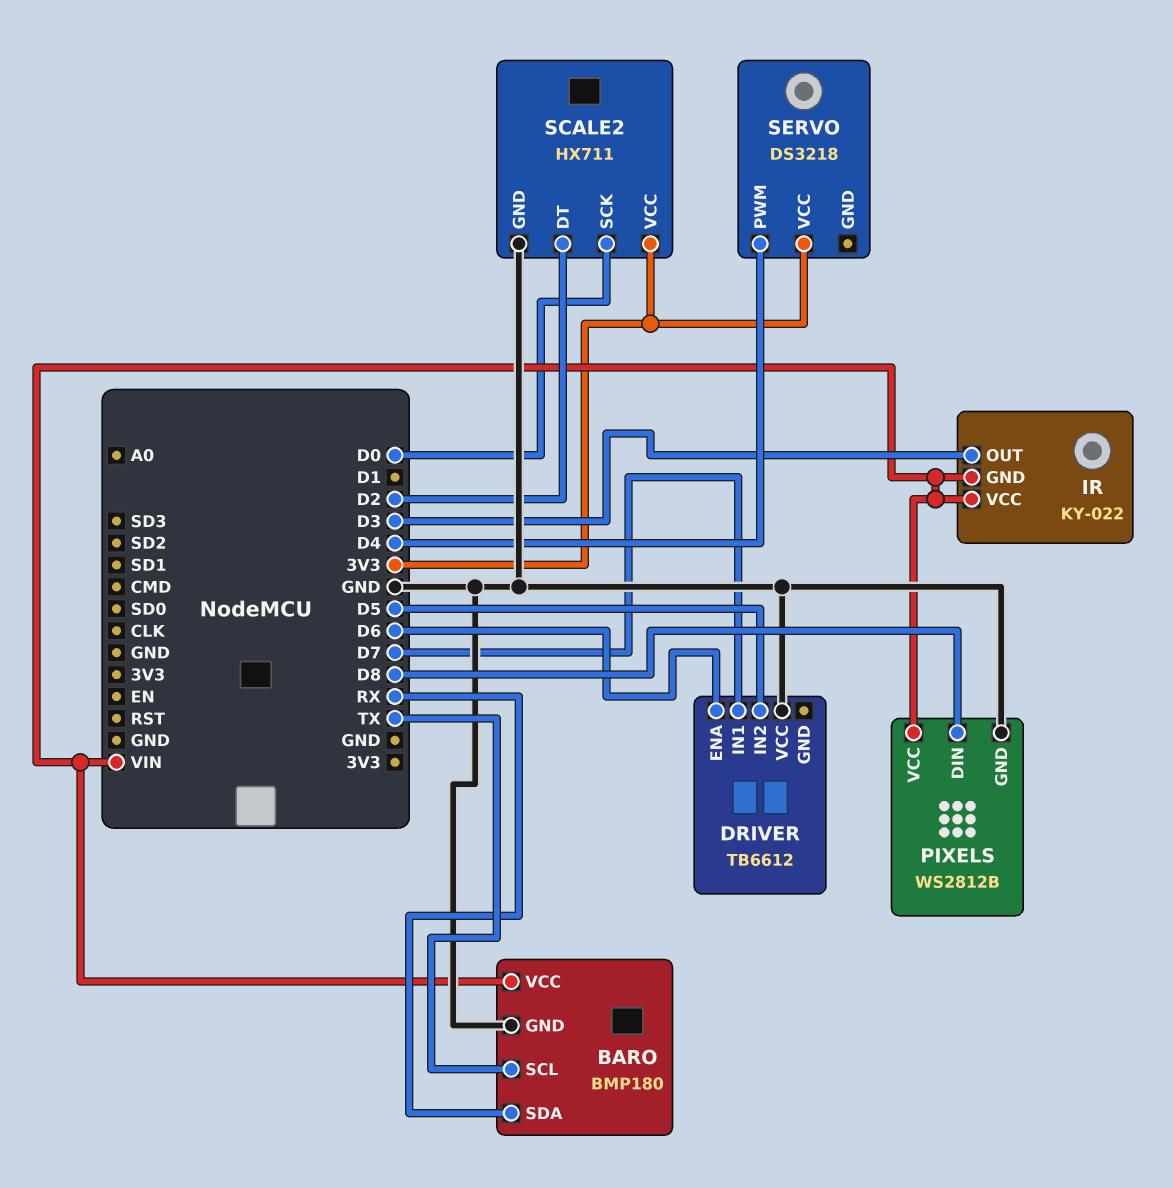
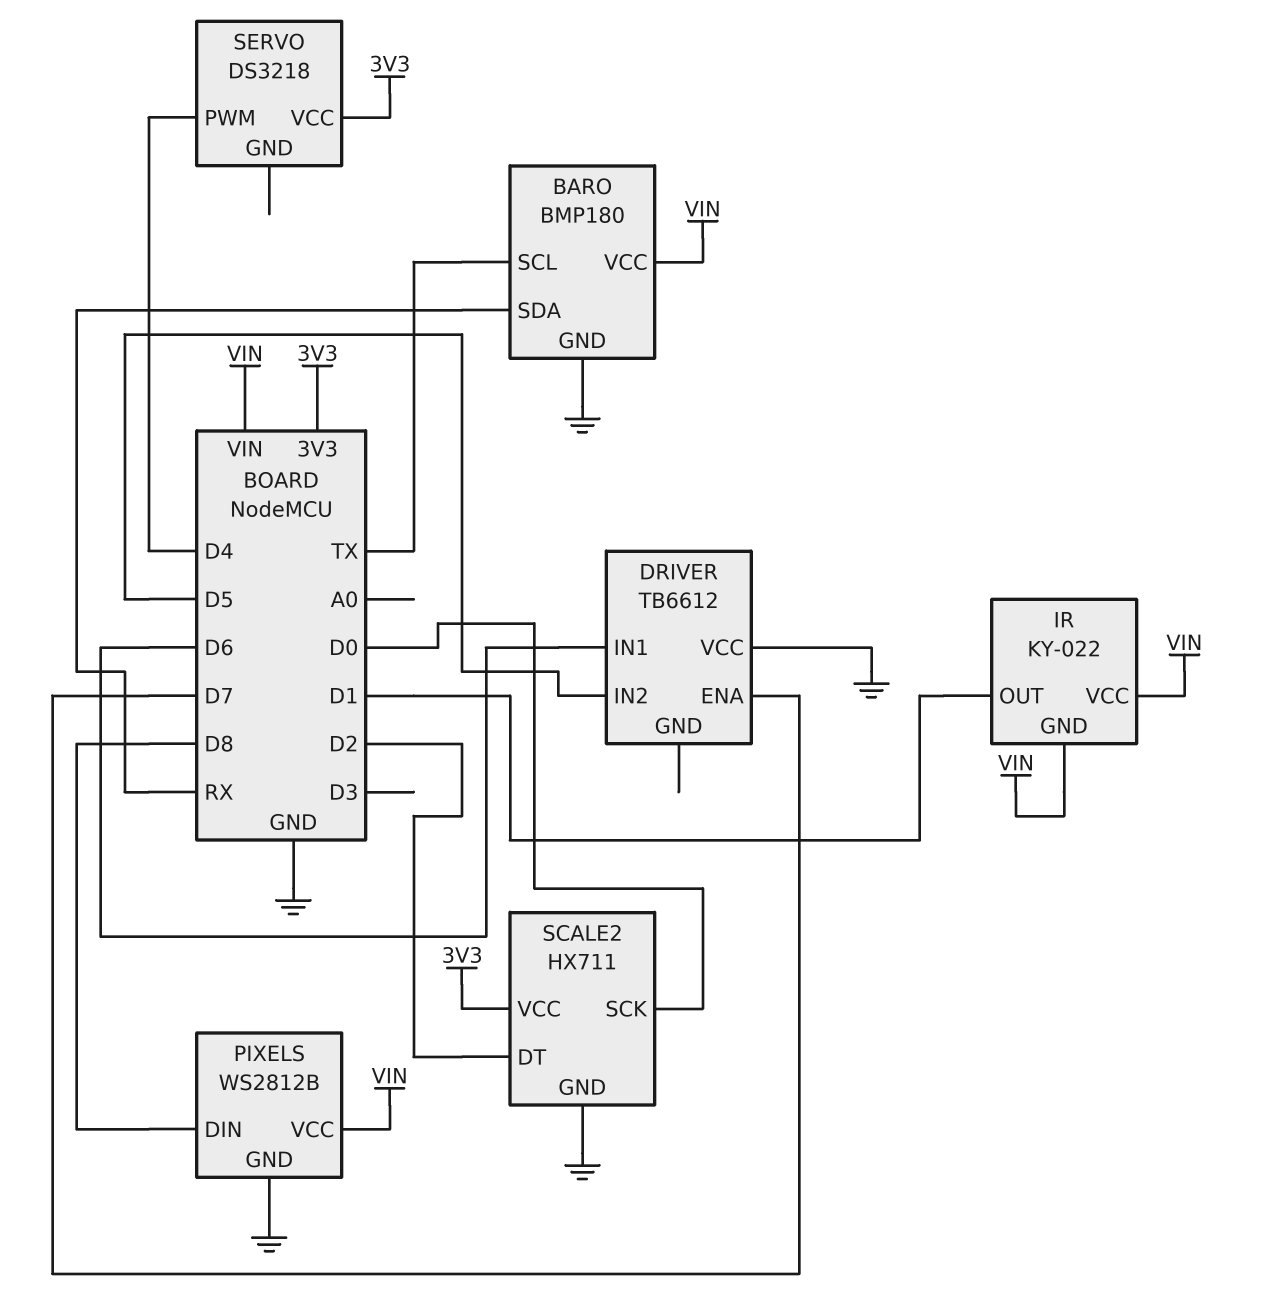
DRIVER pin ENA: D6 -> D7
DRIVER pin IN1: D7 -> D6
IR pin OUT: D3 -> D1

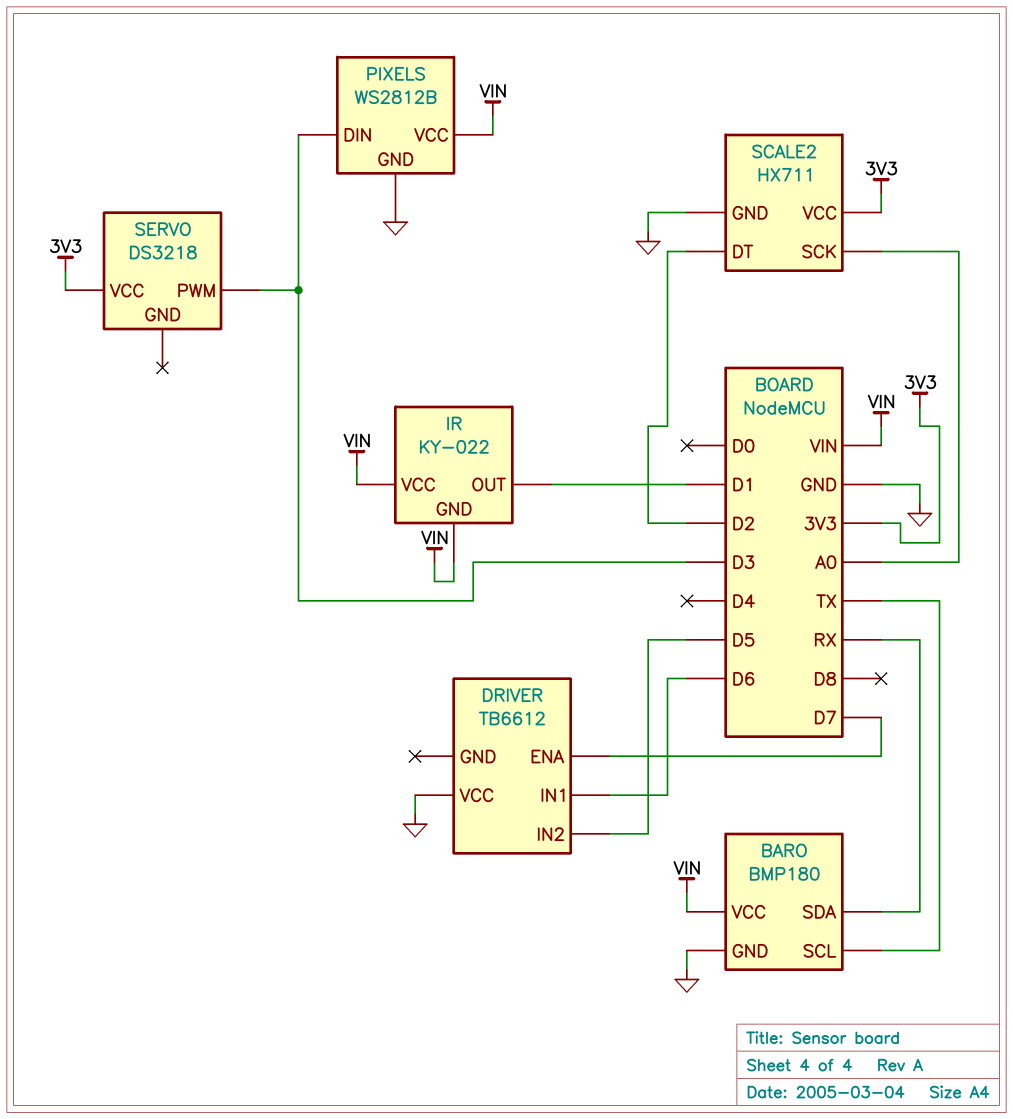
PIXELS pin DIN: D8 -> D3
SCALE2 pin SCK: D0 -> A0
SERVO pin PWM: D4 -> D3

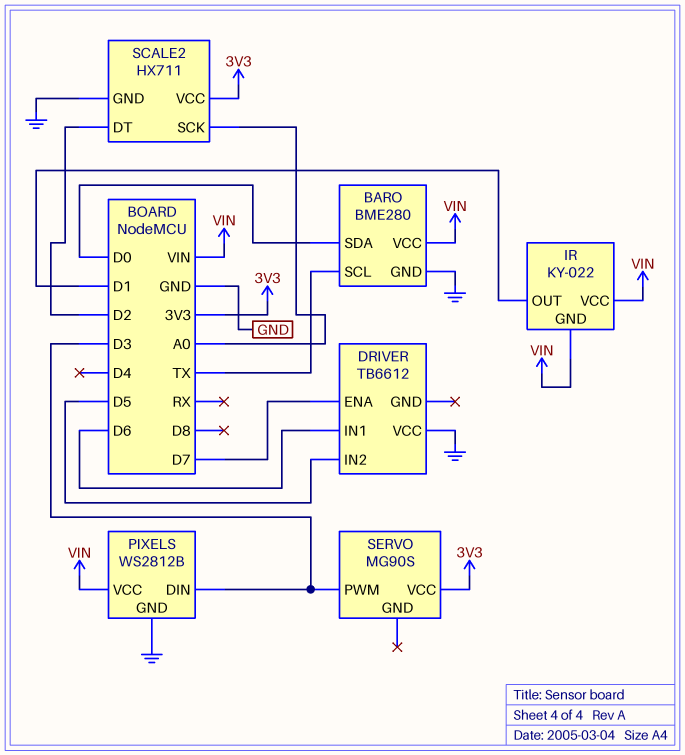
BARO: BMP180 -> BME280
BARO pin SDA: RX -> D0
SERVO: DS3218 -> MG90S

